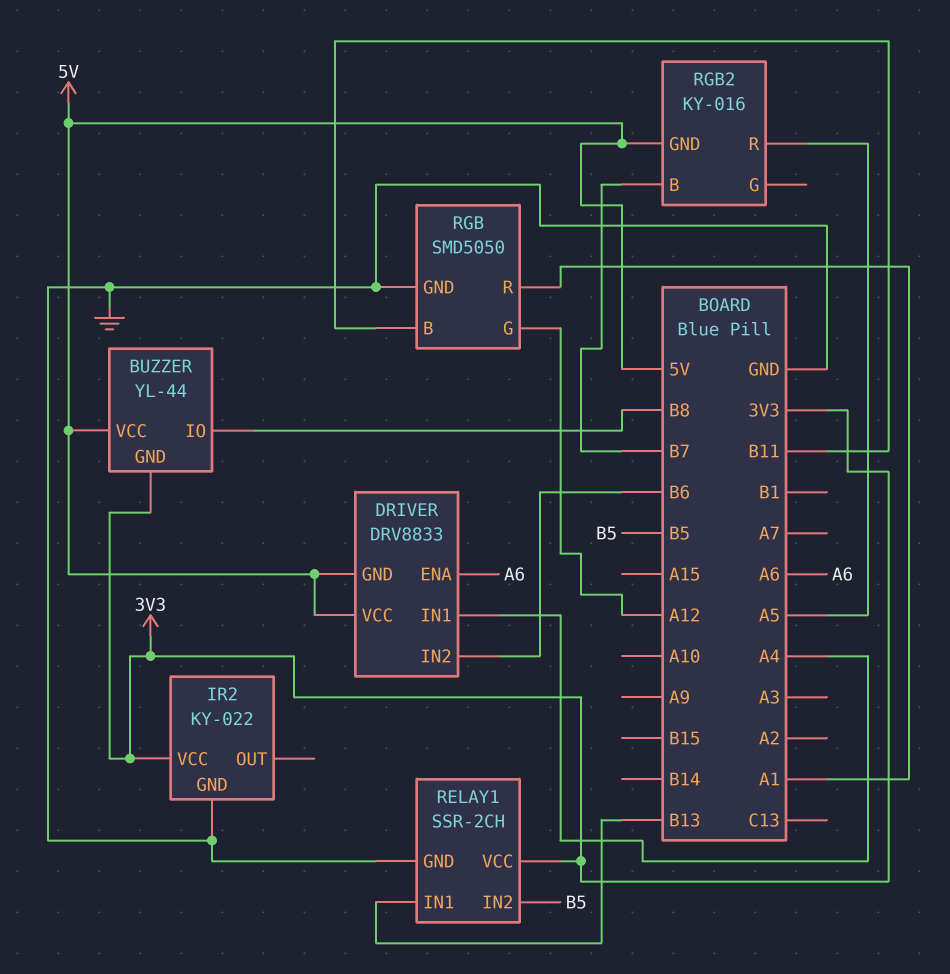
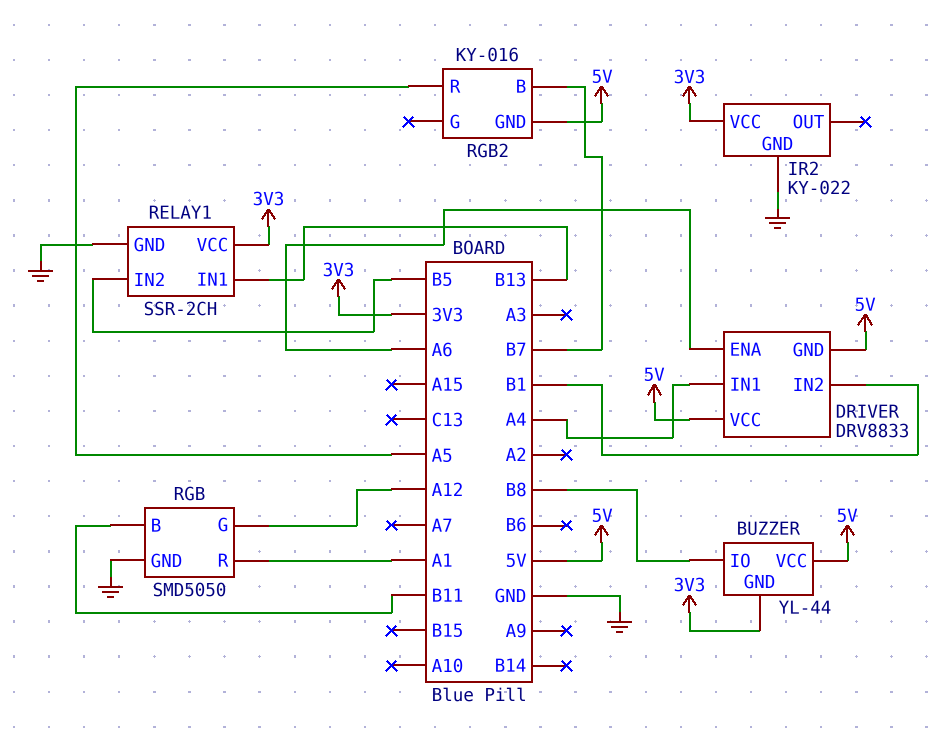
DRIVER pin IN2: B6 -> B1

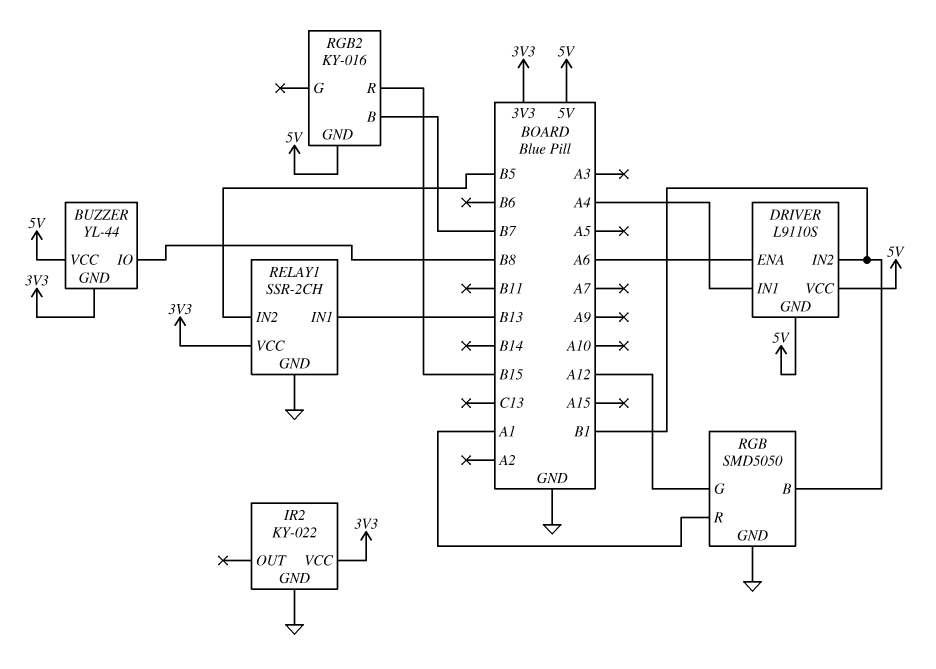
DRIVER: DRV8833 -> L9110S
RGB pin B: B11 -> B1
RGB2 pin R: A5 -> B15

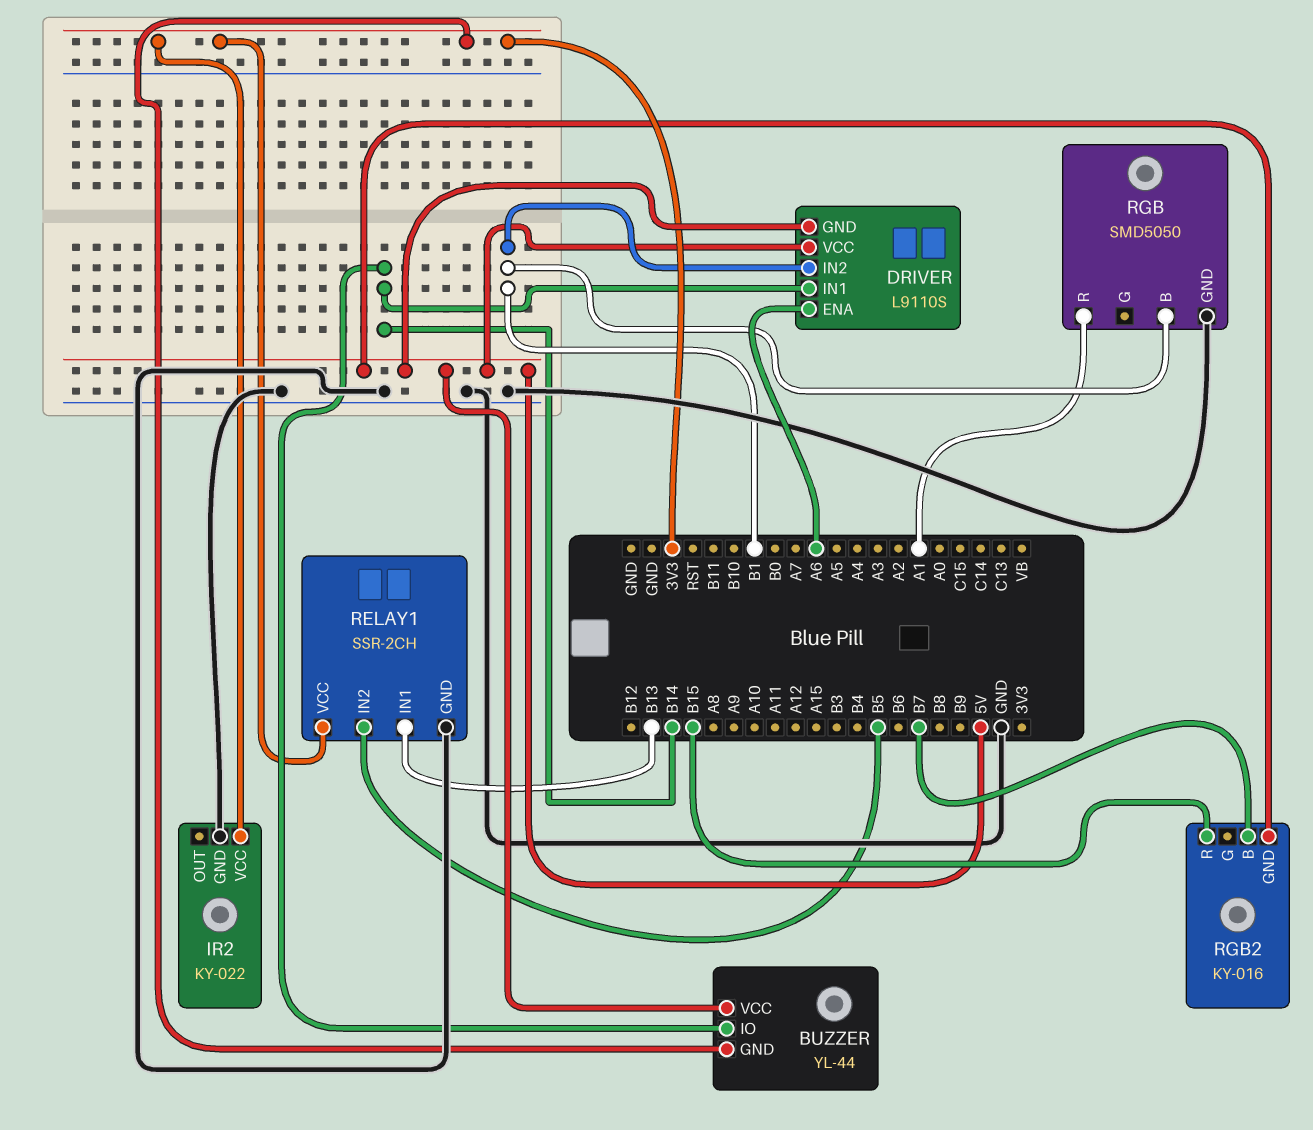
BUZZER pin IO: B8 -> B14
DRIVER pin IN1: A4 -> B14
RGB pin G: A12 -> none

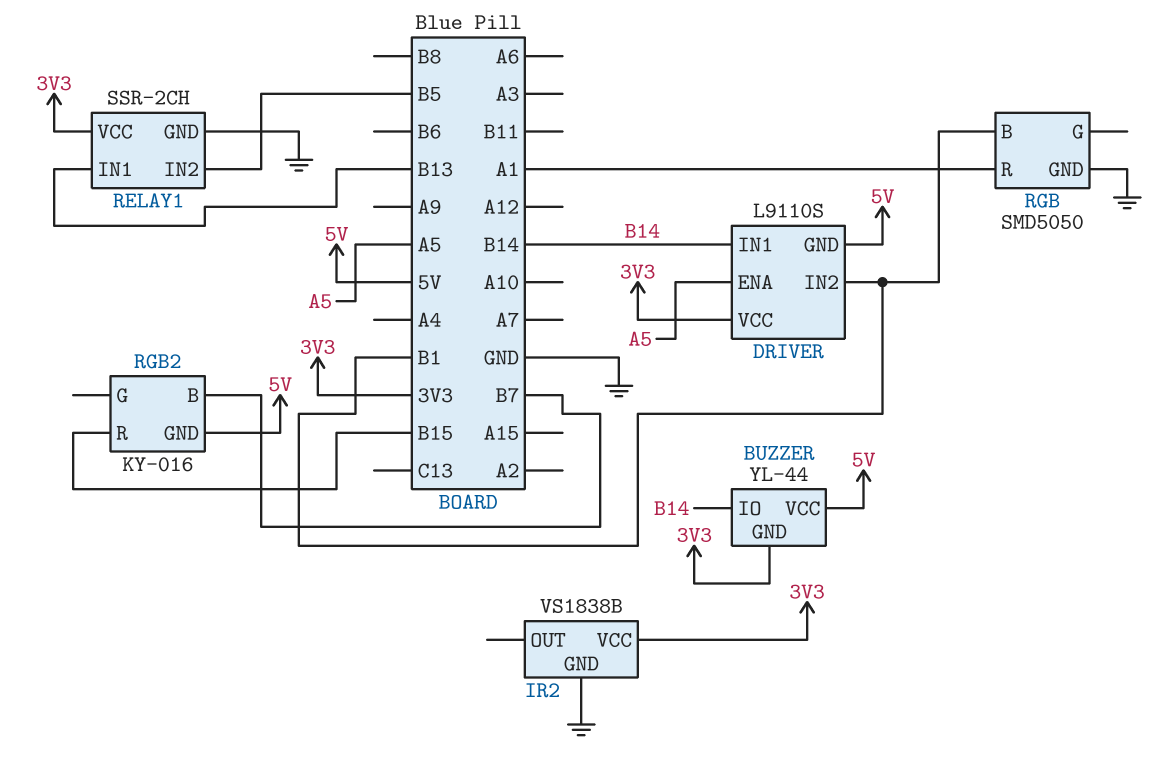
DRIVER pin ENA: A6 -> A5
DRIVER pin VCC: 5V -> 3V3
IR2: KY-022 -> VS1838B

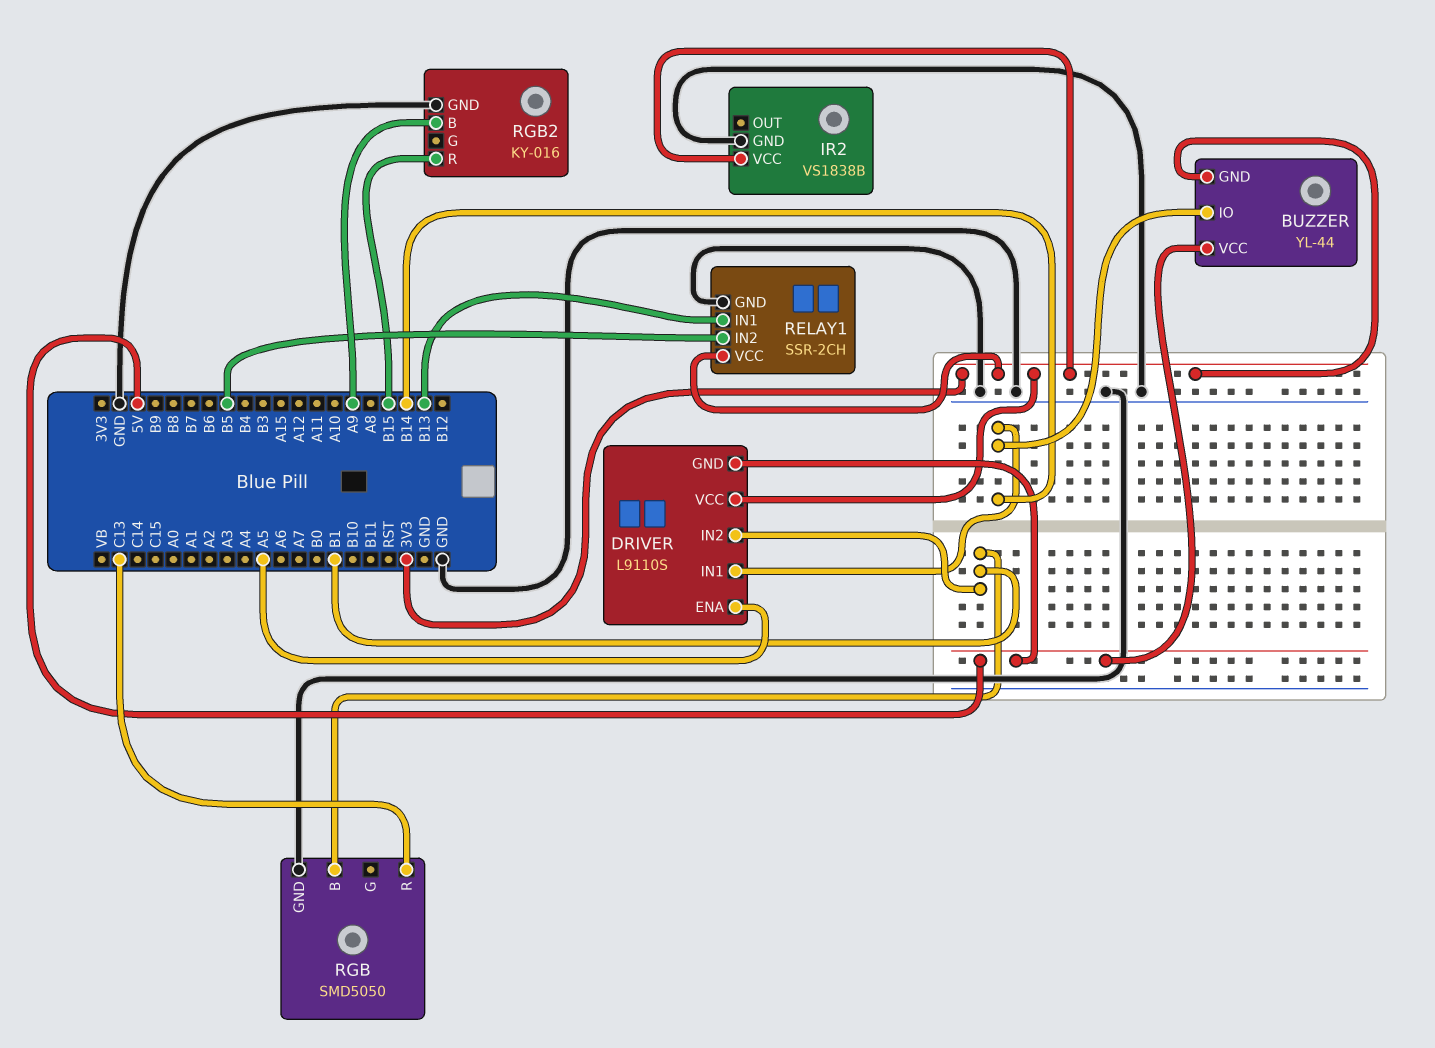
RGB pin R: A1 -> C13
RGB2 pin B: B7 -> A9
RGB2 pin GND: 5V -> GND

